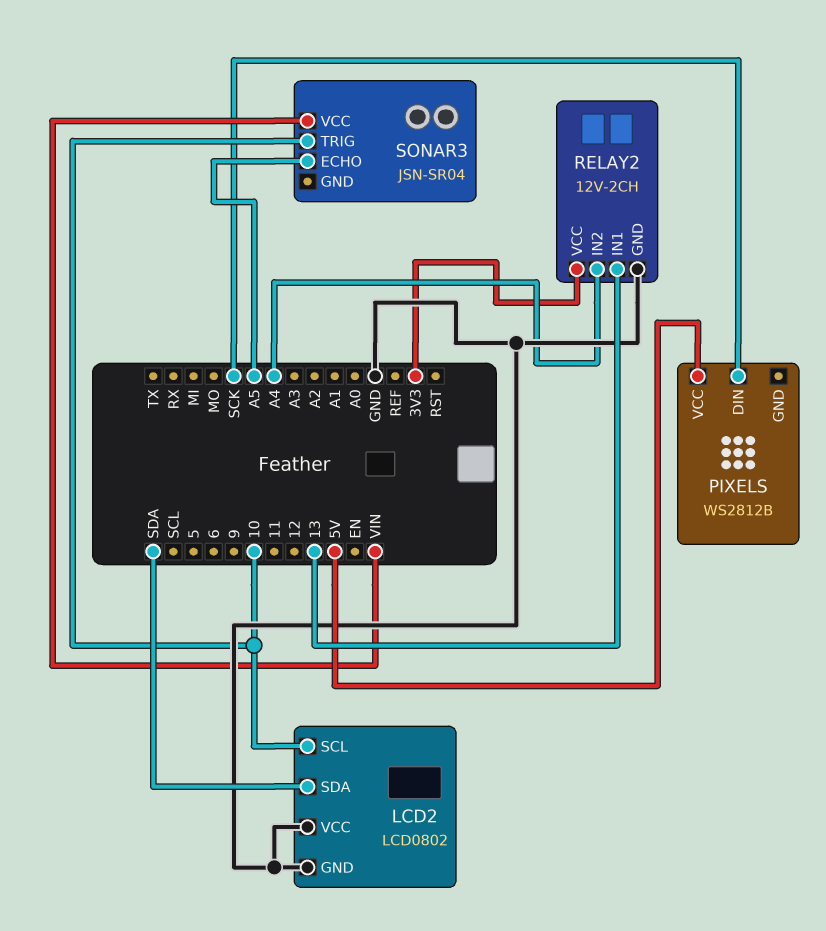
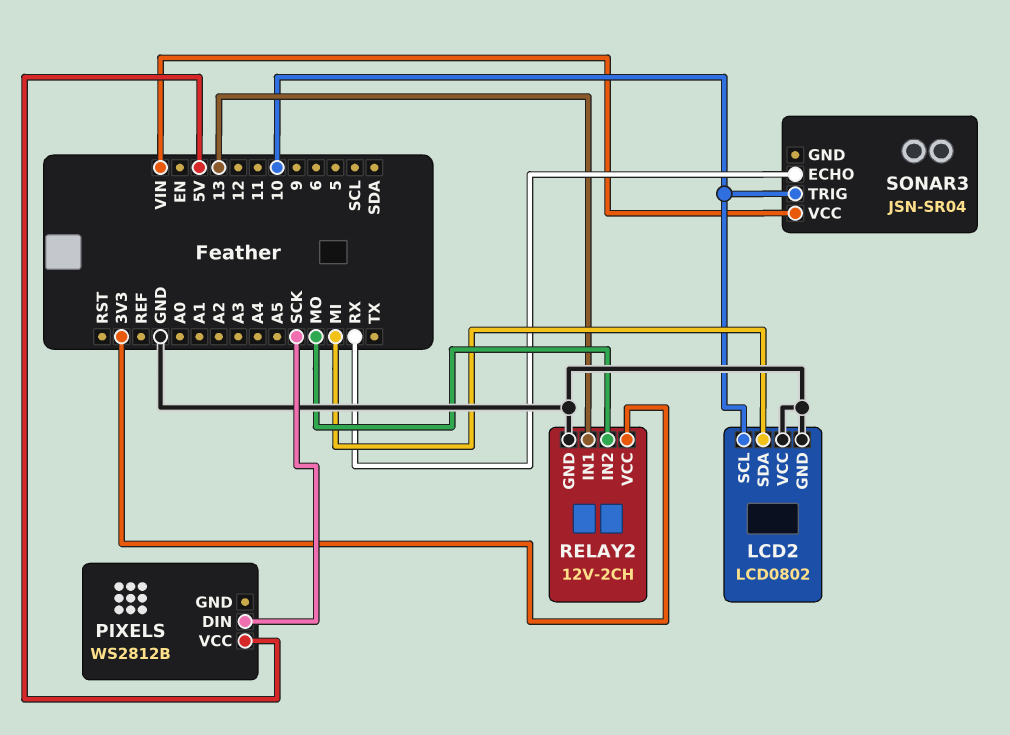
LCD2 pin SDA: SDA -> MI
RELAY2 pin IN2: A4 -> MO
SONAR3 pin ECHO: A5 -> RX

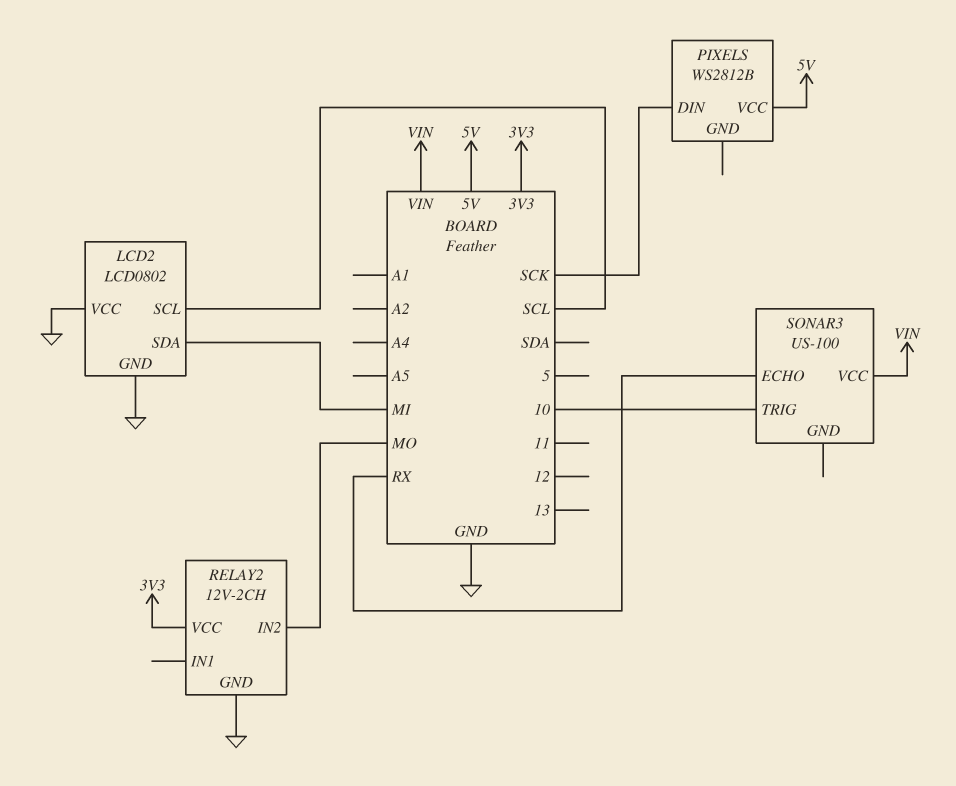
LCD2 pin SCL: 10 -> SCL
RELAY2 pin IN1: 13 -> none
SONAR3: JSN-SR04 -> US-100

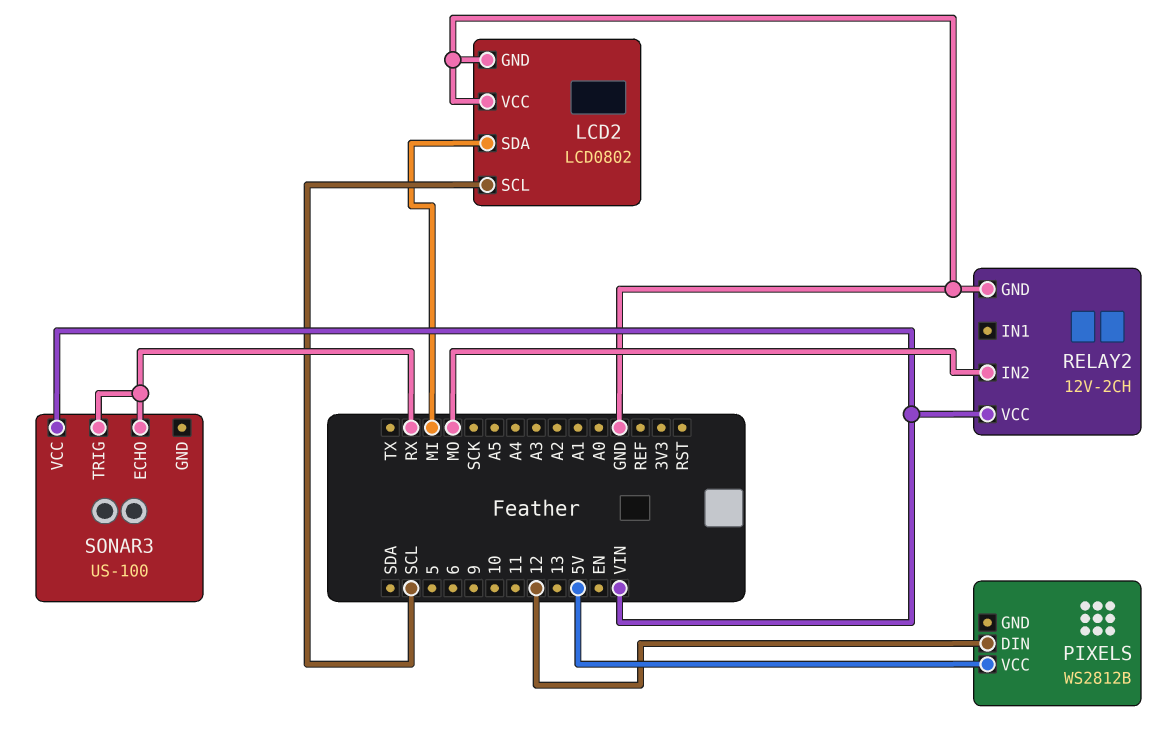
PIXELS pin DIN: SCK -> 12
RELAY2 pin VCC: 3V3 -> VIN
SONAR3 pin TRIG: 10 -> RX

